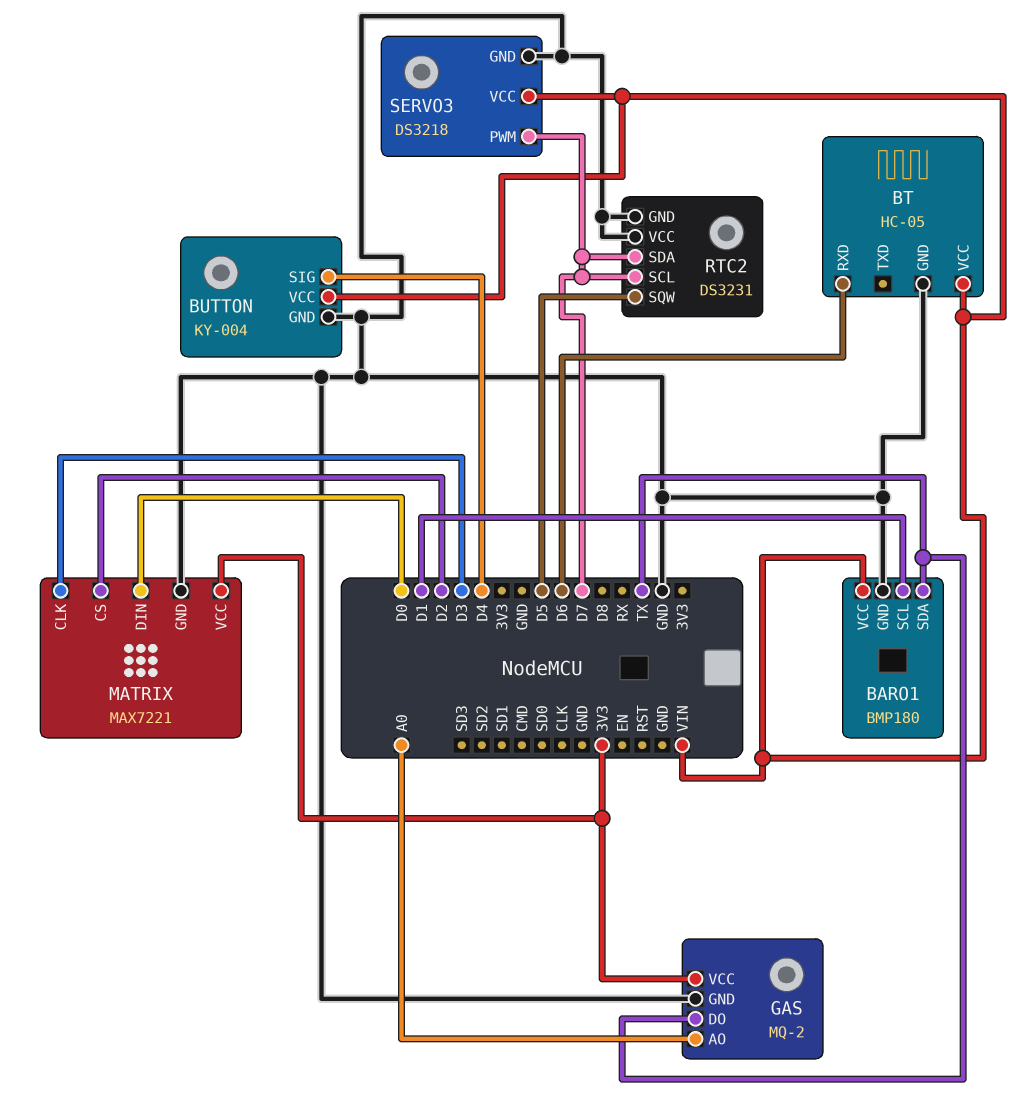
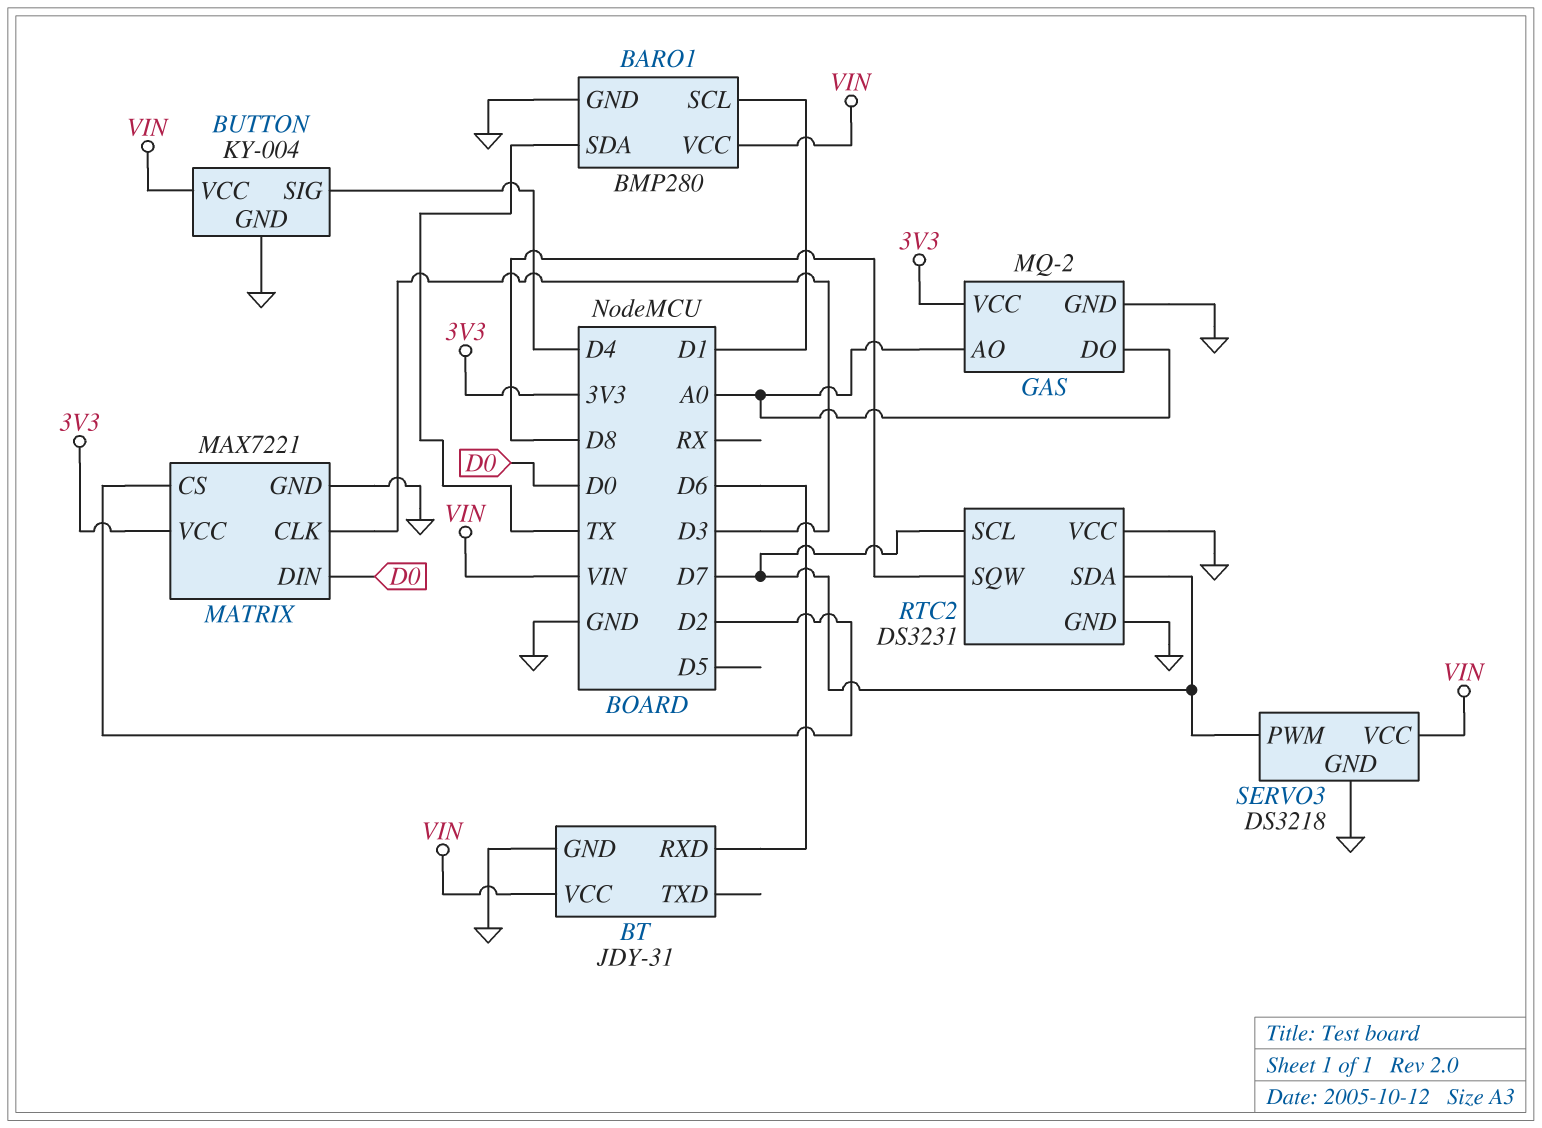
BARO1: BMP180 -> BMP280
BT: HC-05 -> JDY-31
GAS pin DO: TX -> A0
RTC2 pin SQW: D5 -> D8

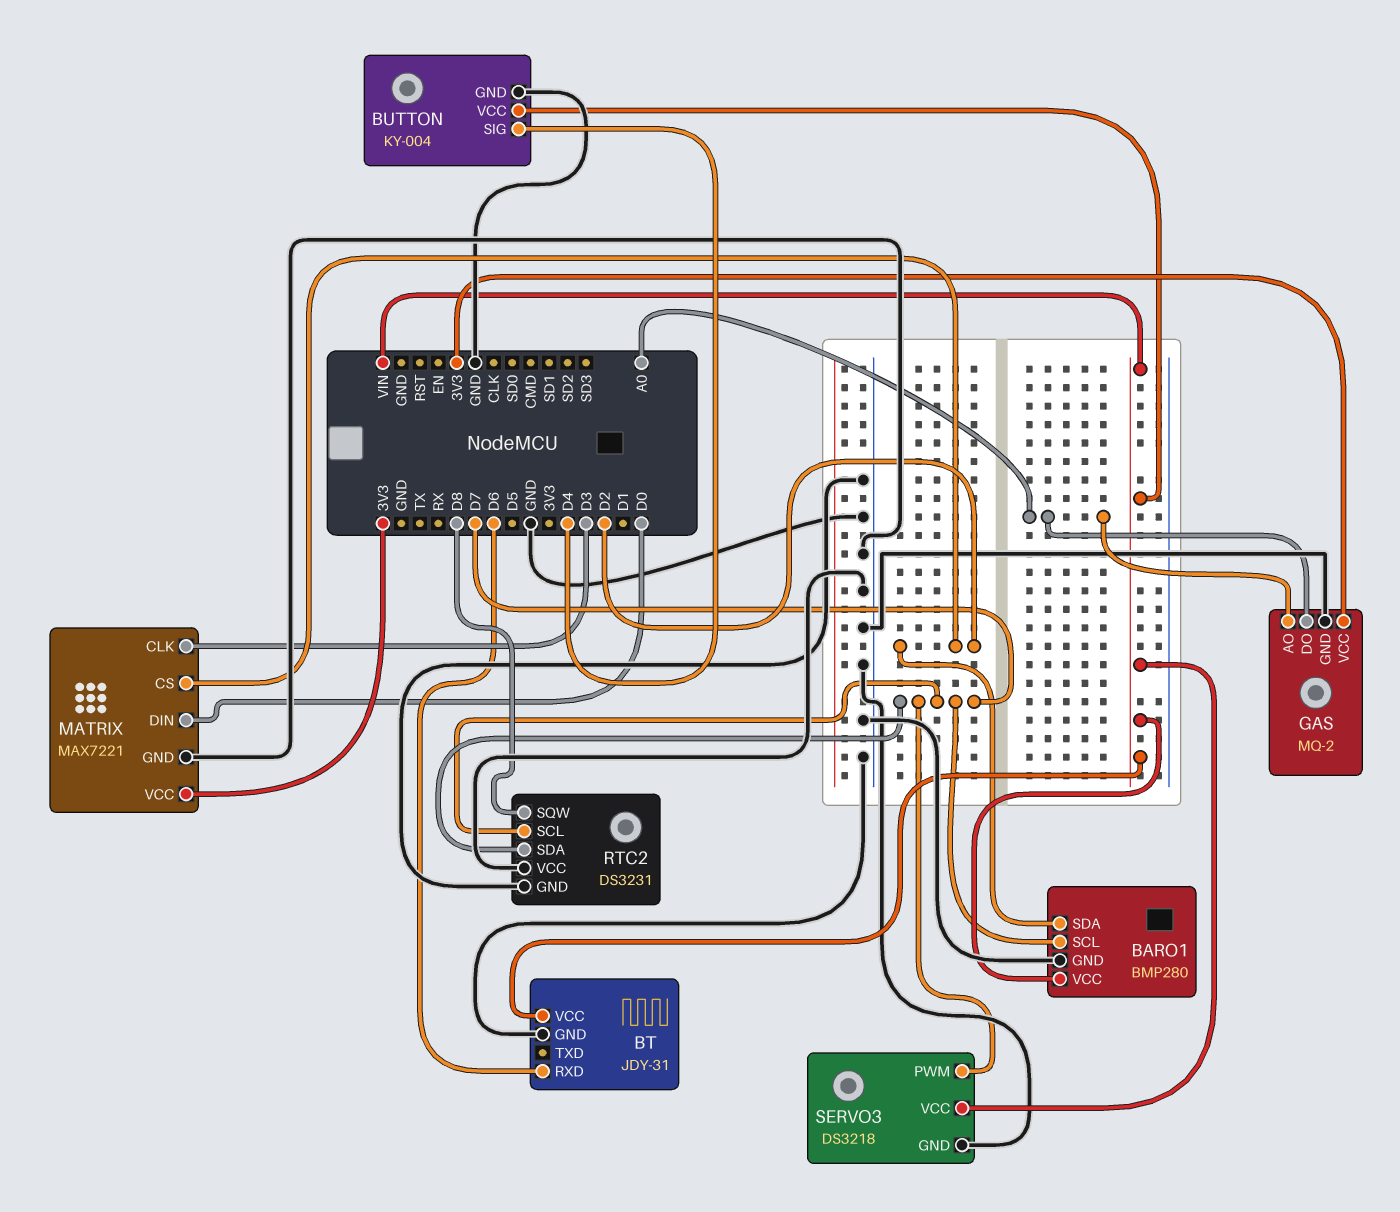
BARO1 pin SCL: D1 -> D7
BARO1 pin SDA: TX -> D2

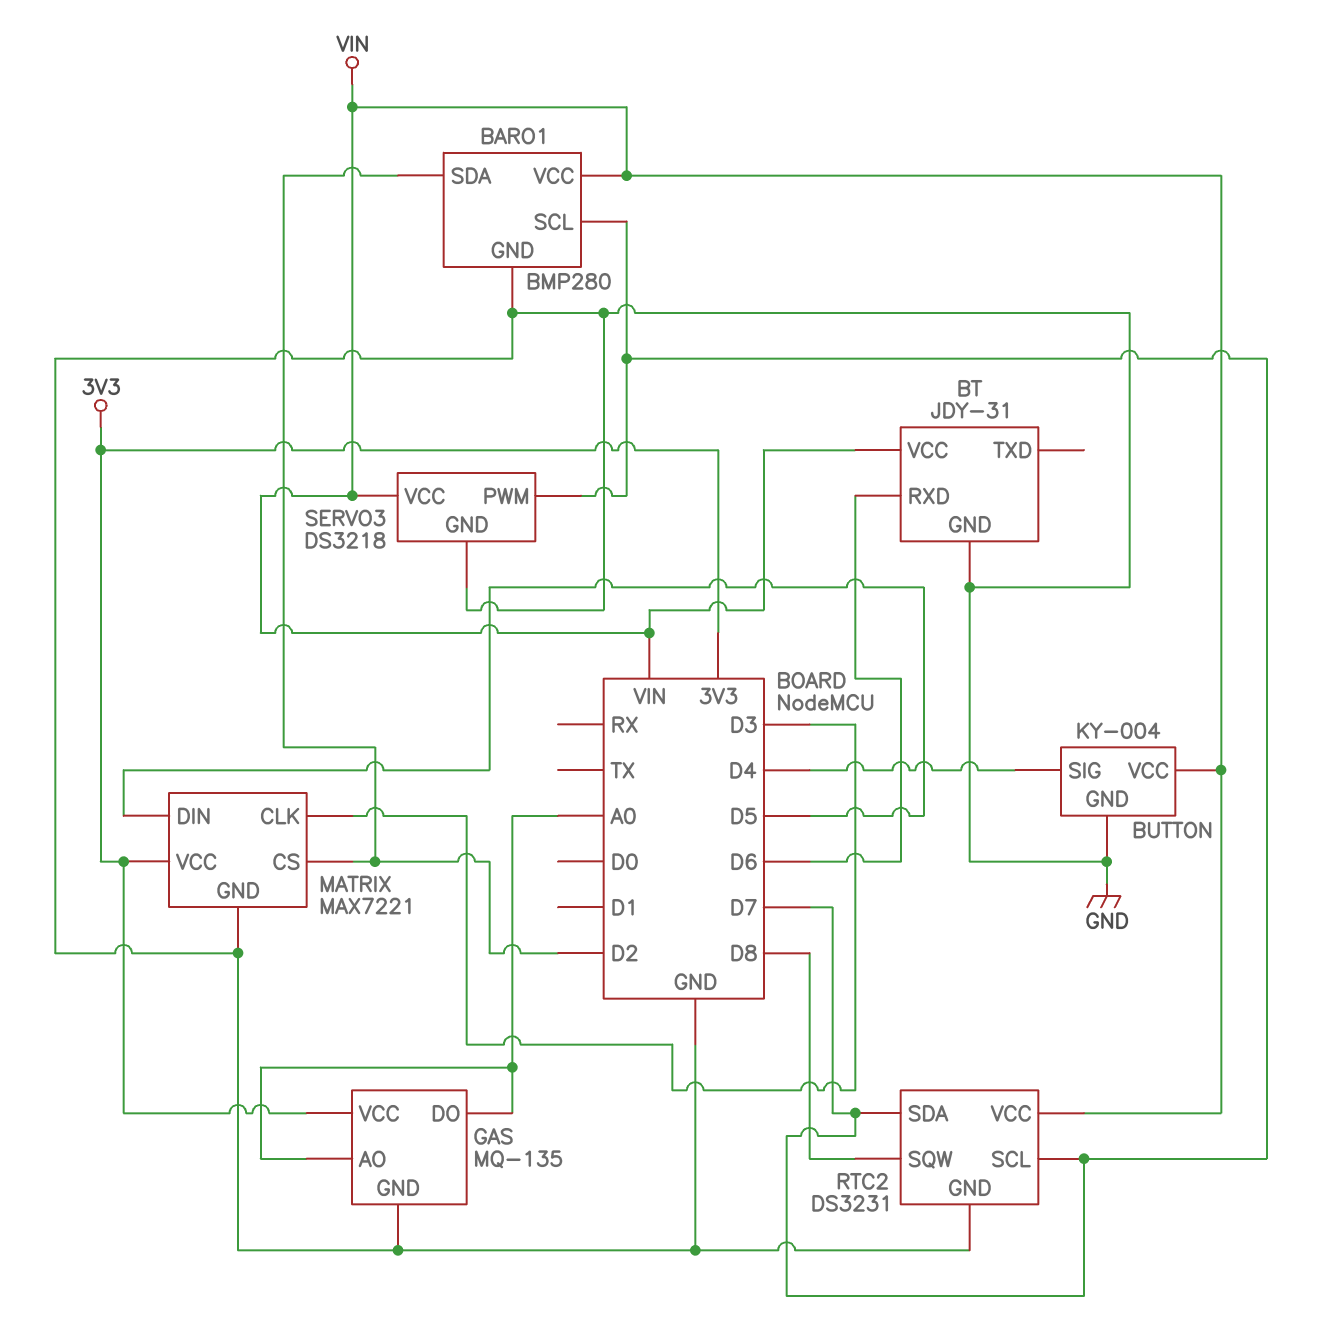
GAS: MQ-2 -> MQ-135
MATRIX pin DIN: D0 -> D5
RTC2 pin VCC: GND -> VIN

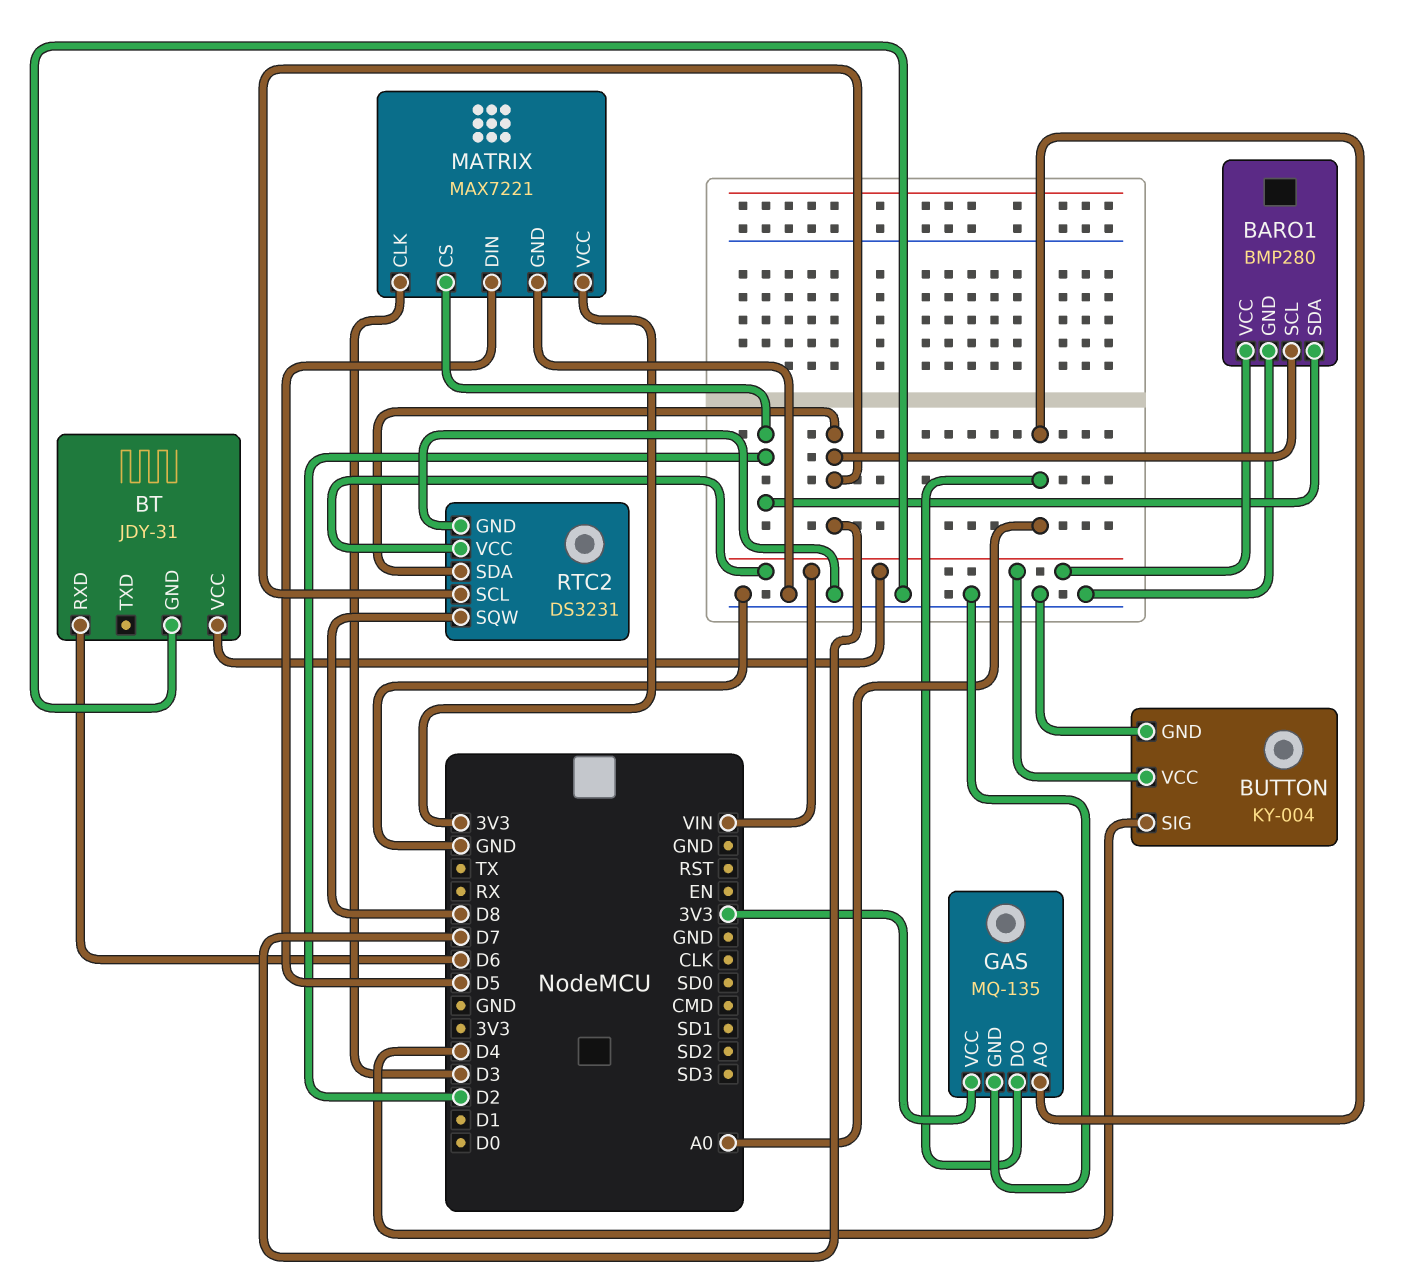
SERVO3: DS3218 -> none
SERVO3 pin GND: GND -> none
SERVO3 pin PWM: D7 -> none
SERVO3 pin VCC: VIN -> none

